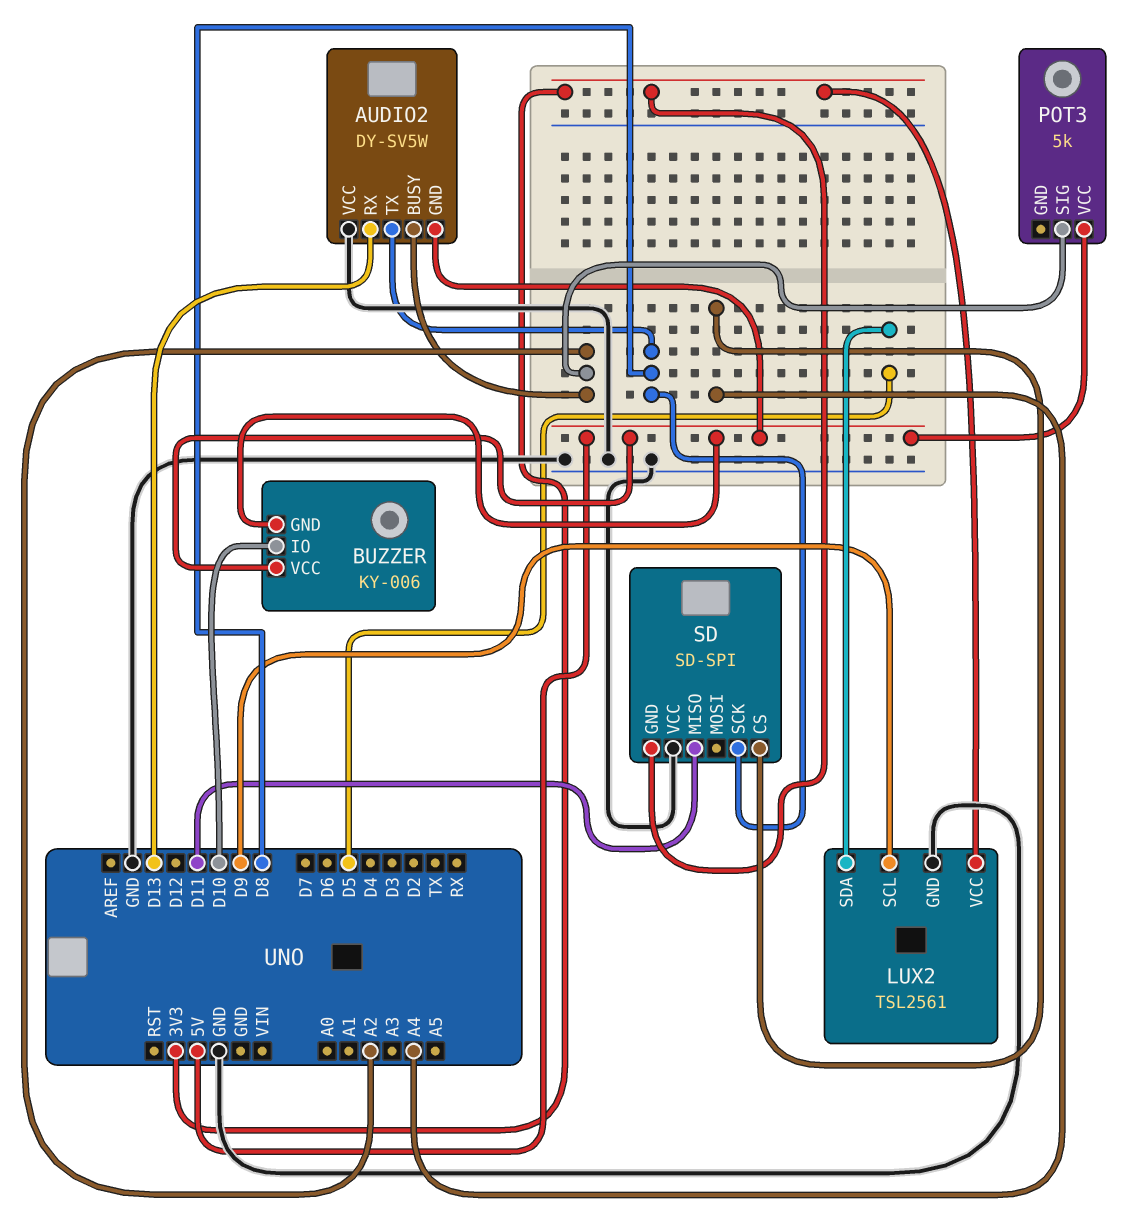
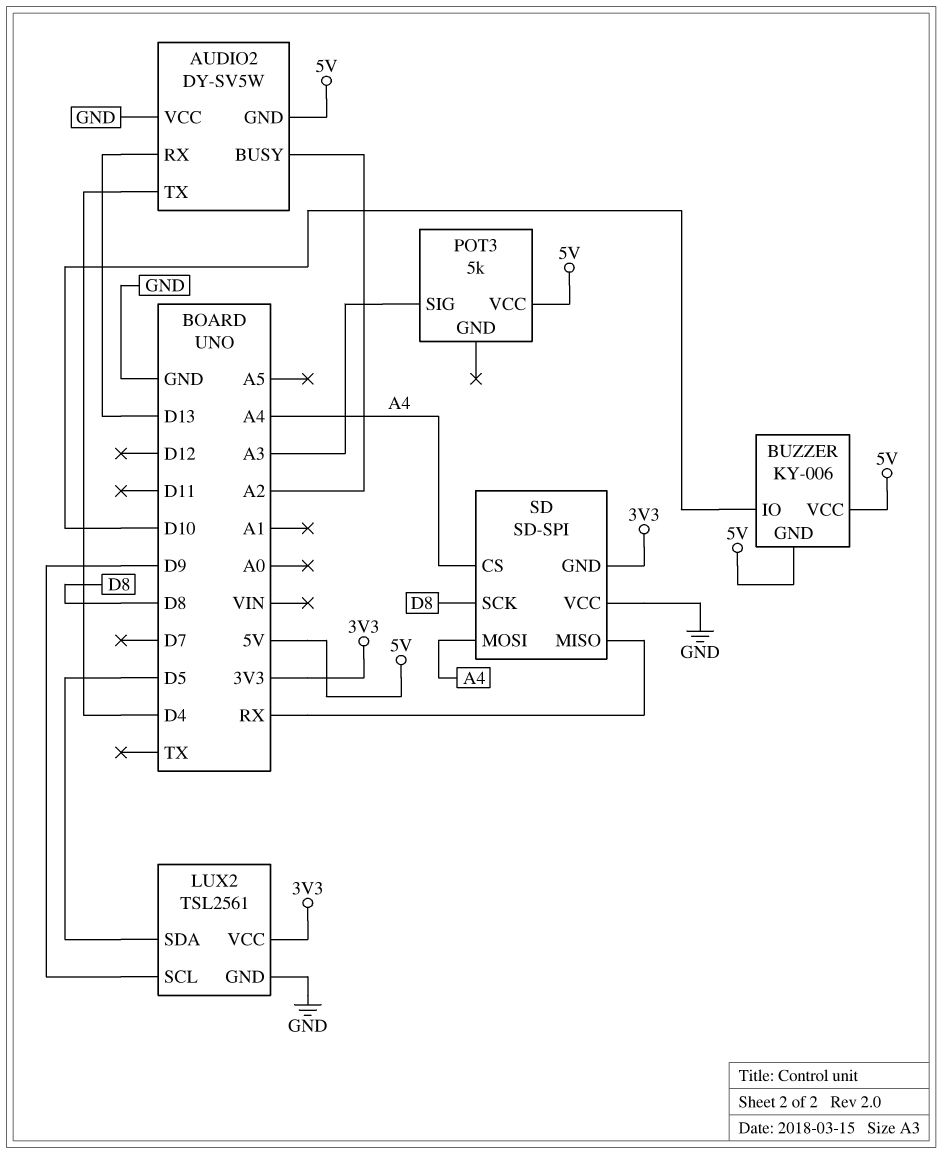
AUDIO2 pin TX: D8 -> D4
POT3 pin SIG: A2 -> A3
SD pin MISO: D11 -> RX
SD pin MOSI: none -> A4

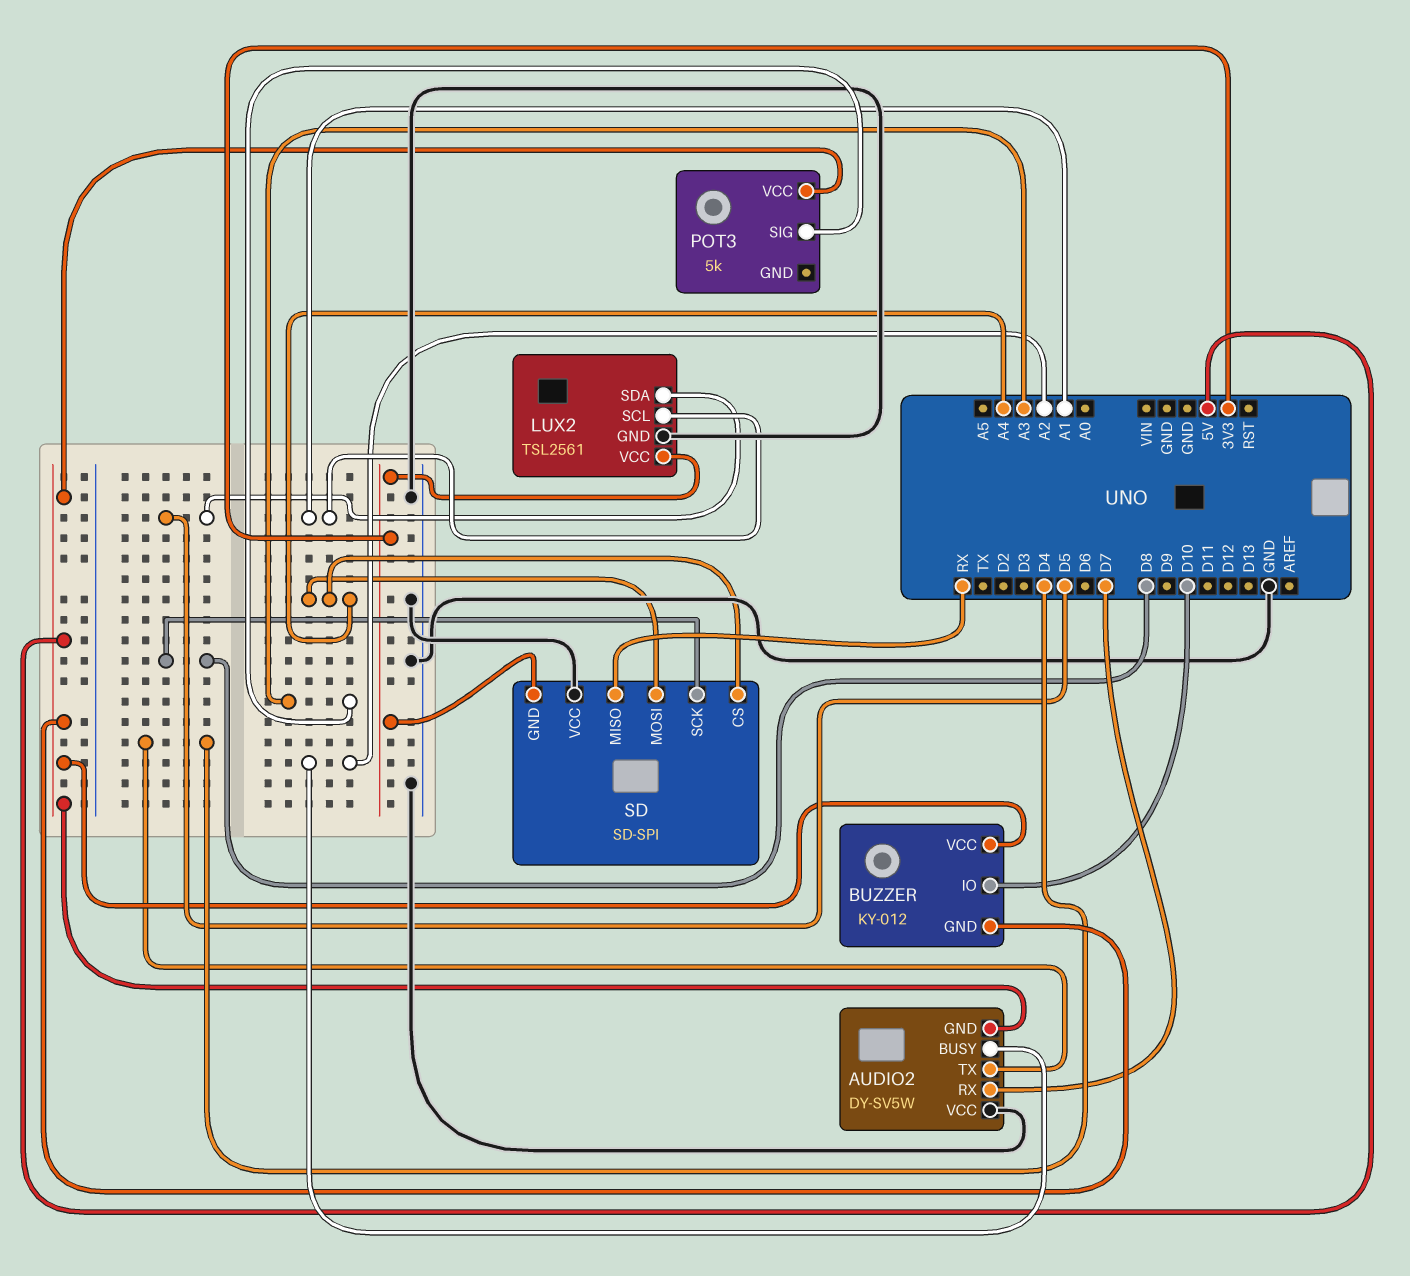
AUDIO2 pin RX: D13 -> D7
BUZZER: KY-006 -> KY-012
LUX2 pin SCL: D9 -> A1

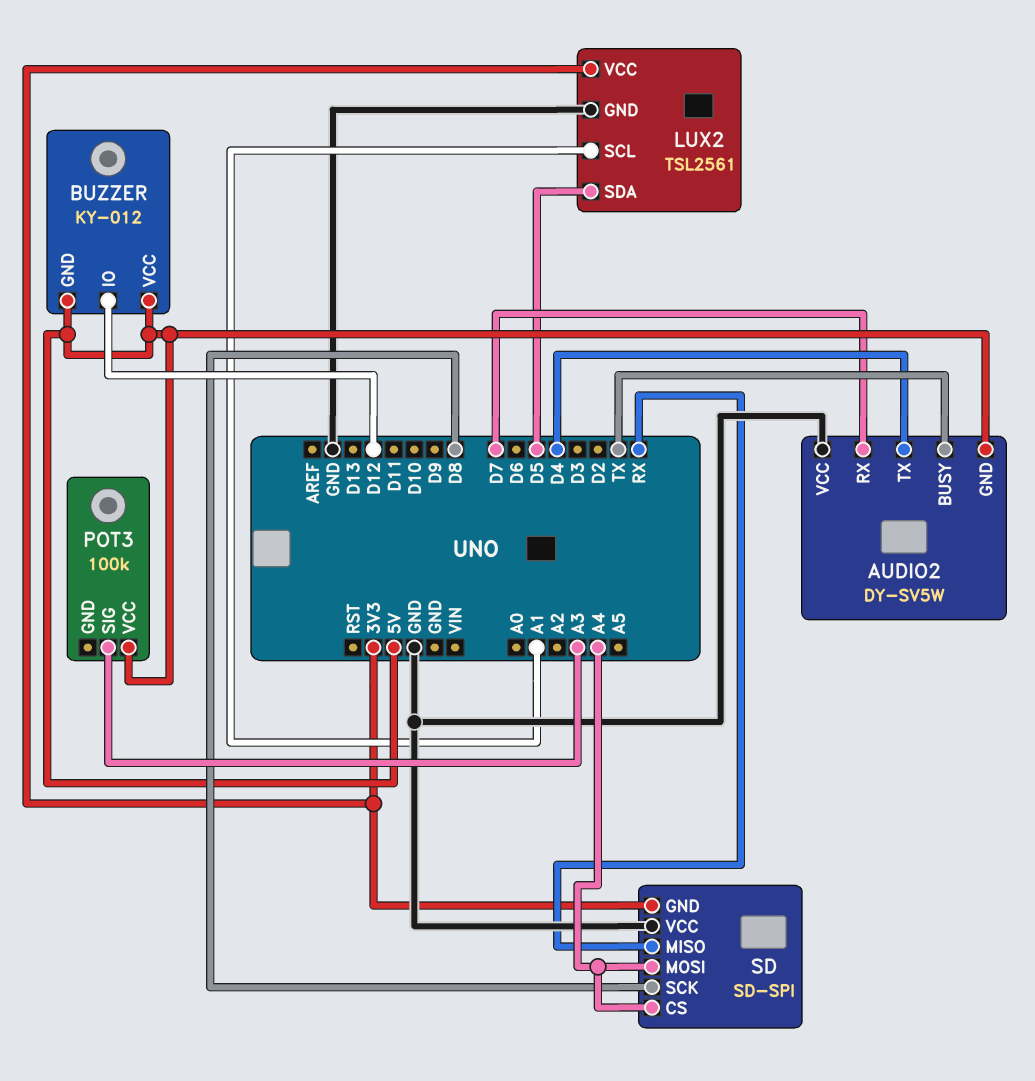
AUDIO2 pin BUSY: A2 -> TX
BUZZER pin IO: D10 -> D12
POT3: 5k -> 100k

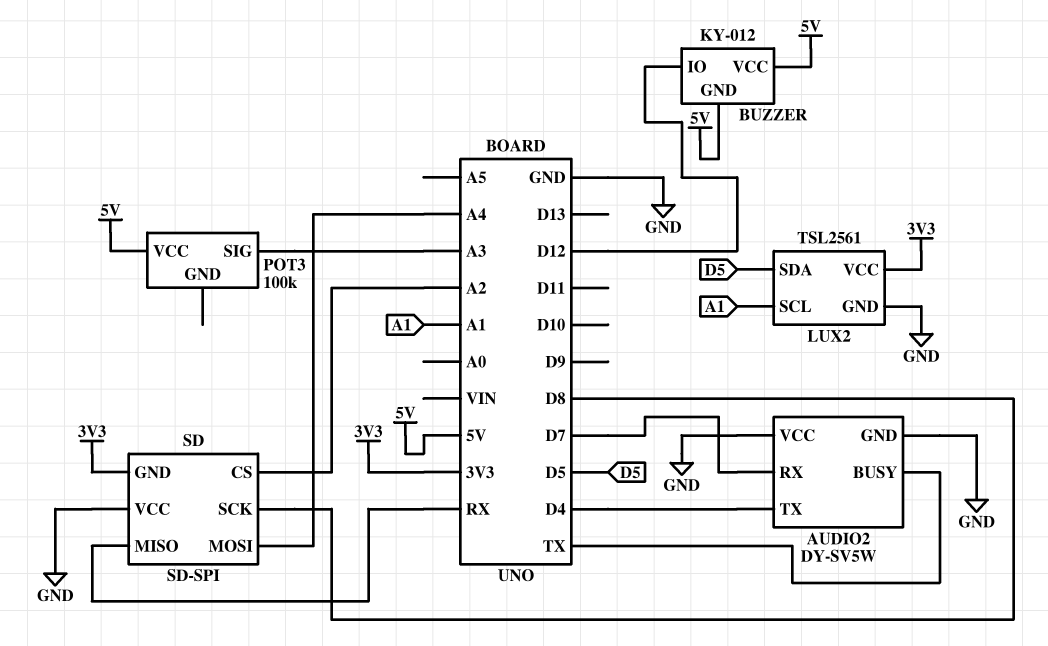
AUDIO2 pin GND: 5V -> GND
SD pin CS: A4 -> A2

